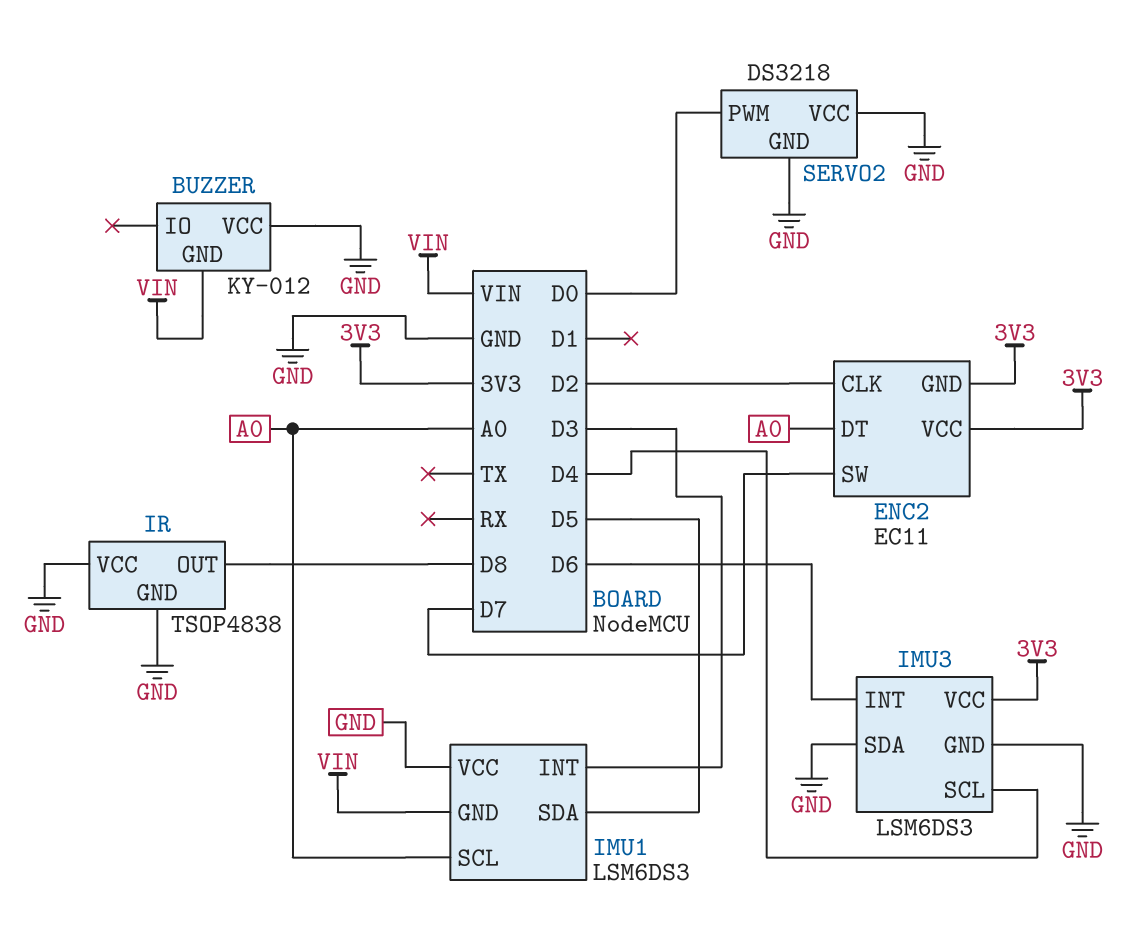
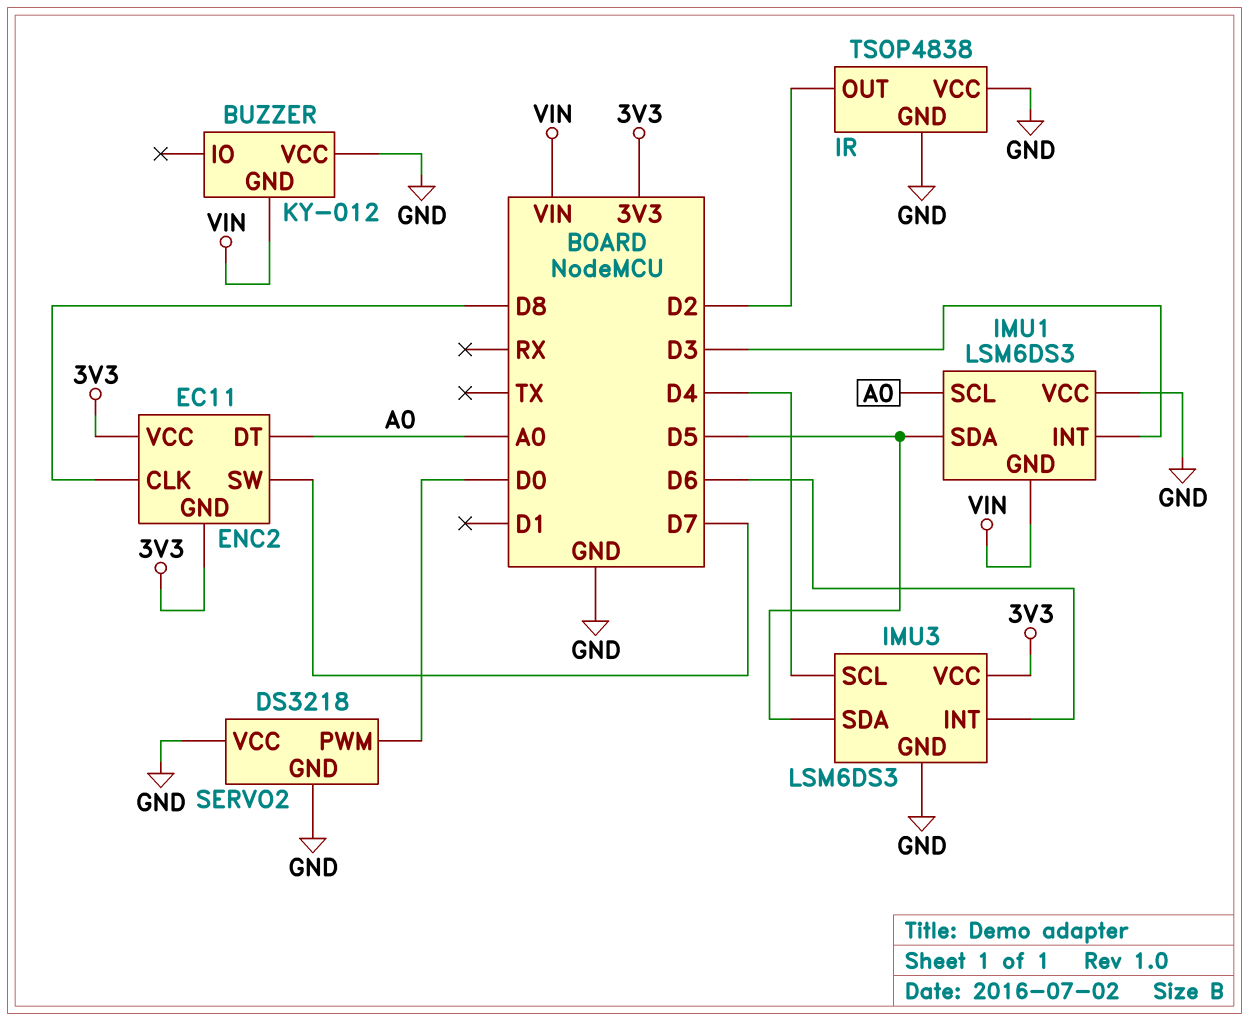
ENC2 pin CLK: D2 -> D8
IMU3 pin SDA: GND -> D5
IR pin OUT: D8 -> D2

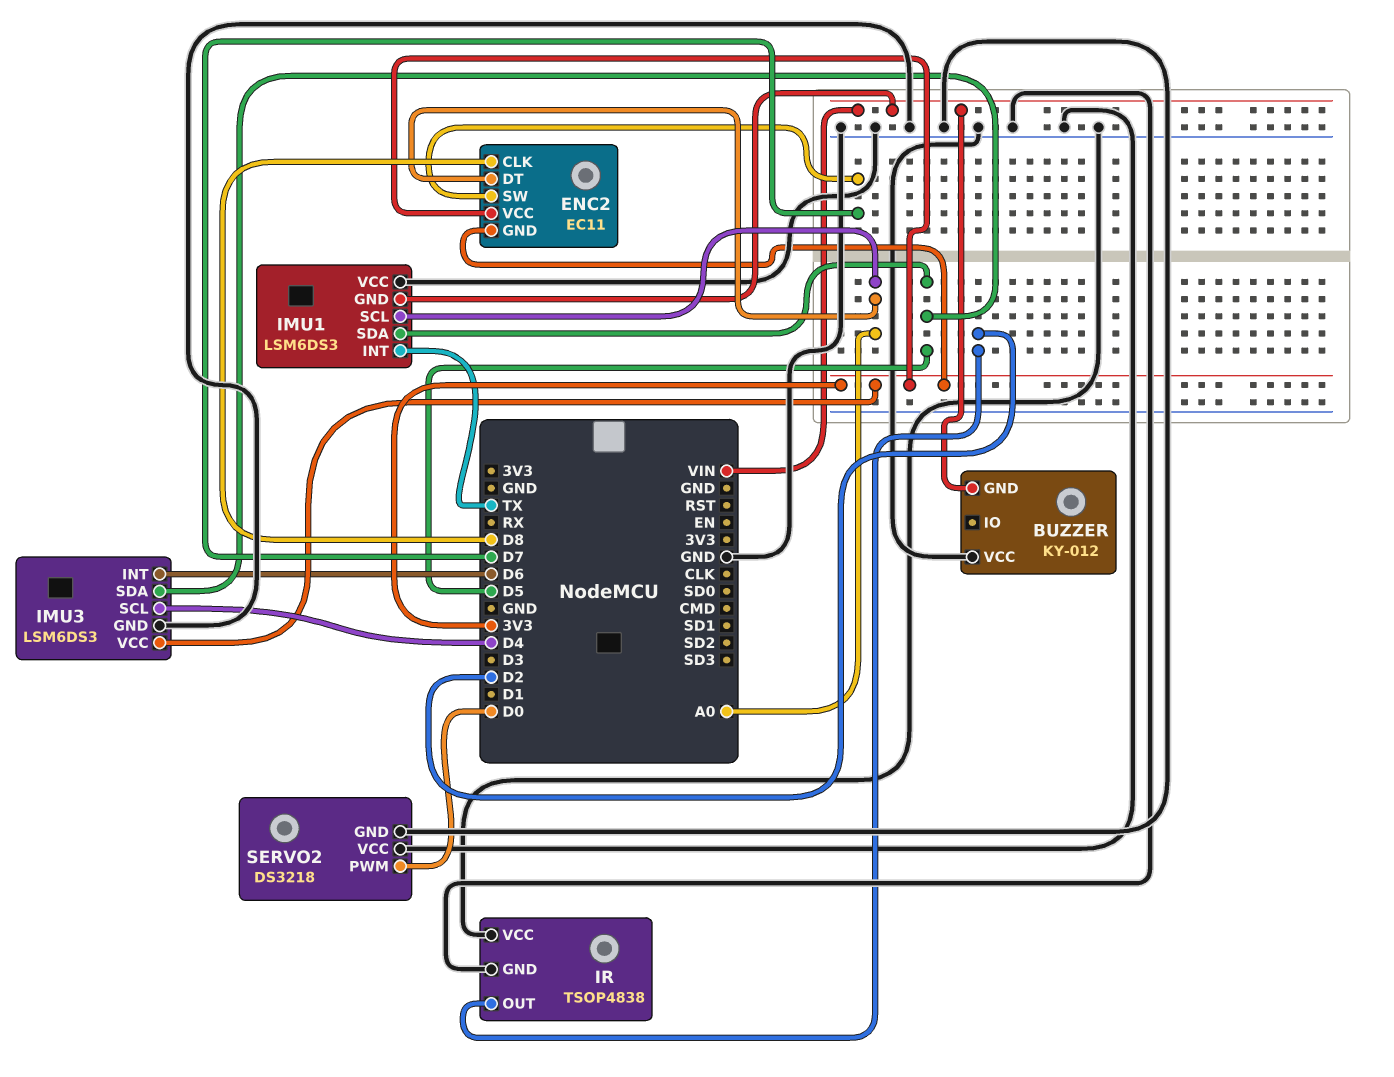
IMU1 pin INT: D3 -> TX

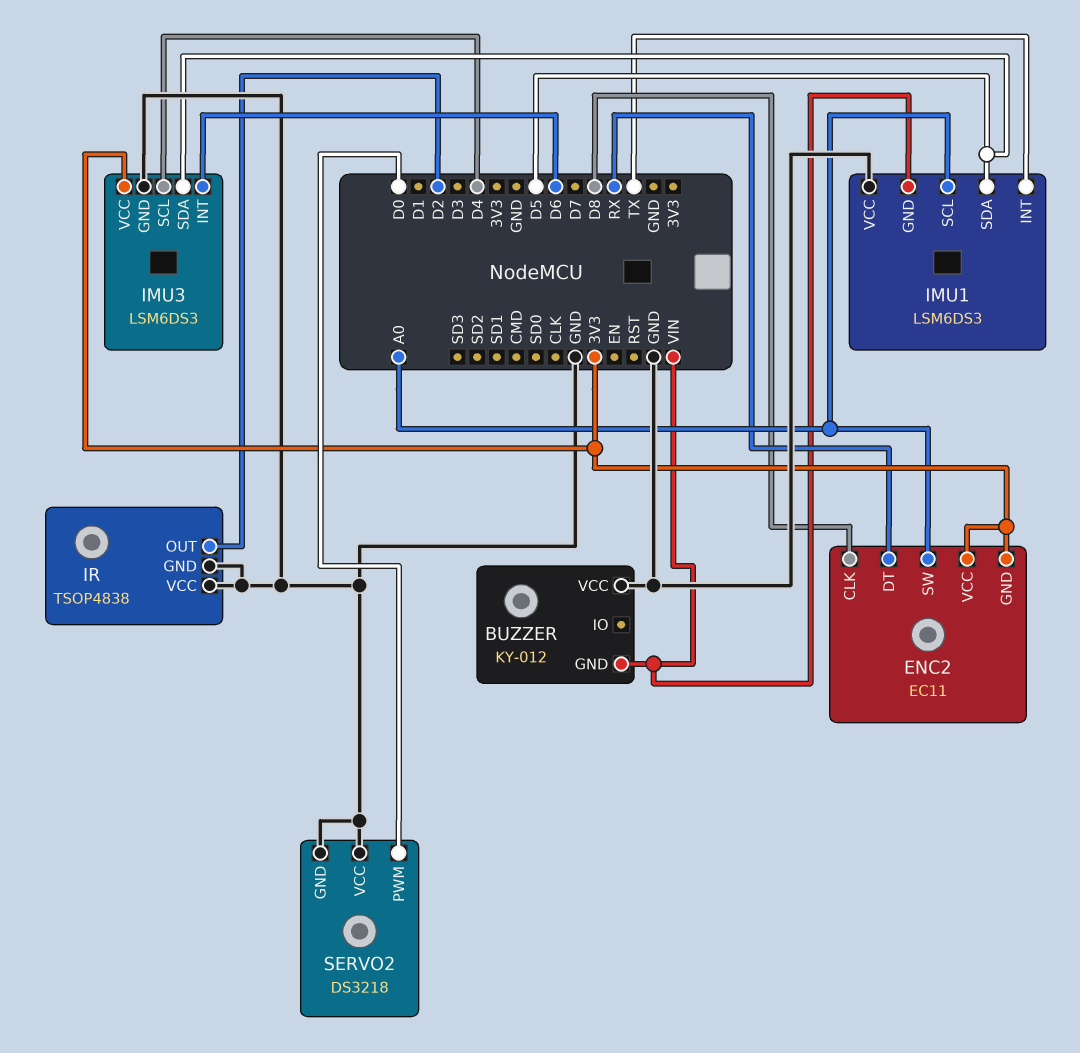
ENC2 pin DT: A0 -> RX
ENC2 pin SW: D7 -> A0

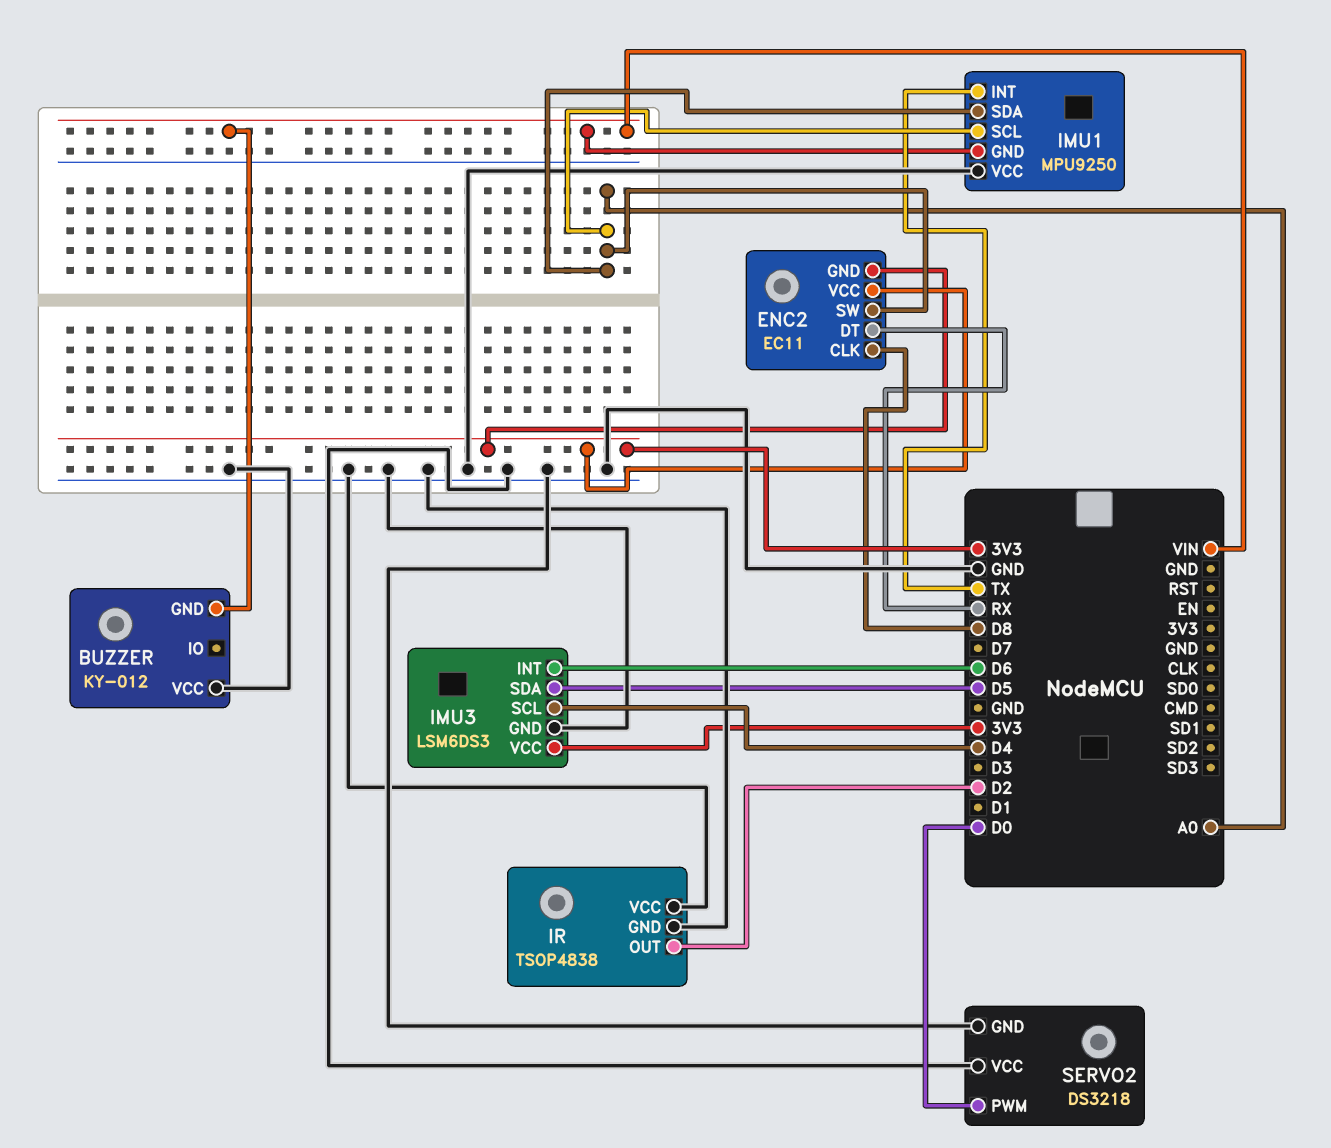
IMU1: LSM6DS3 -> MPU9250
IMU1 pin SDA: D5 -> A0

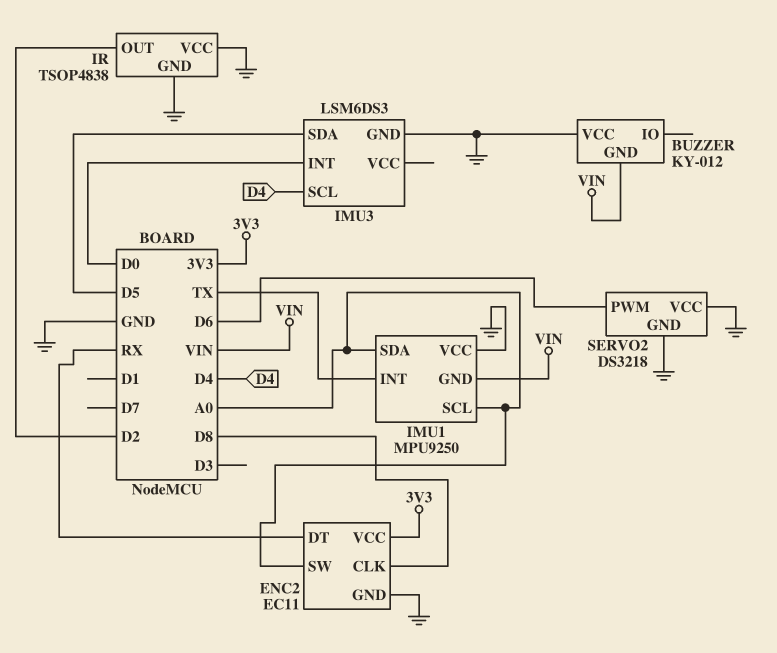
ENC2 pin GND: 3V3 -> GND
IMU3 pin INT: D6 -> D0
IMU3 pin VCC: 3V3 -> none
SERVO2 pin PWM: D0 -> D6

